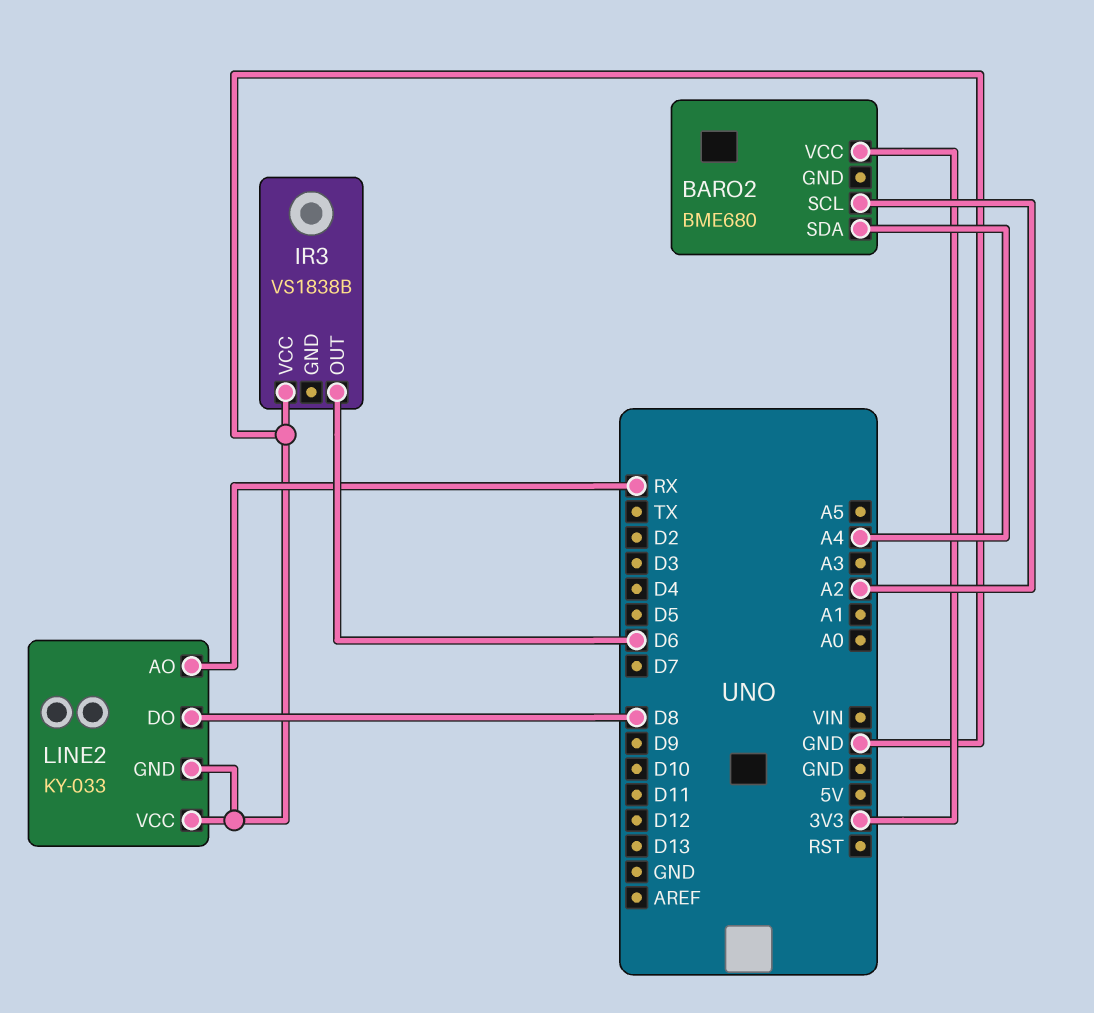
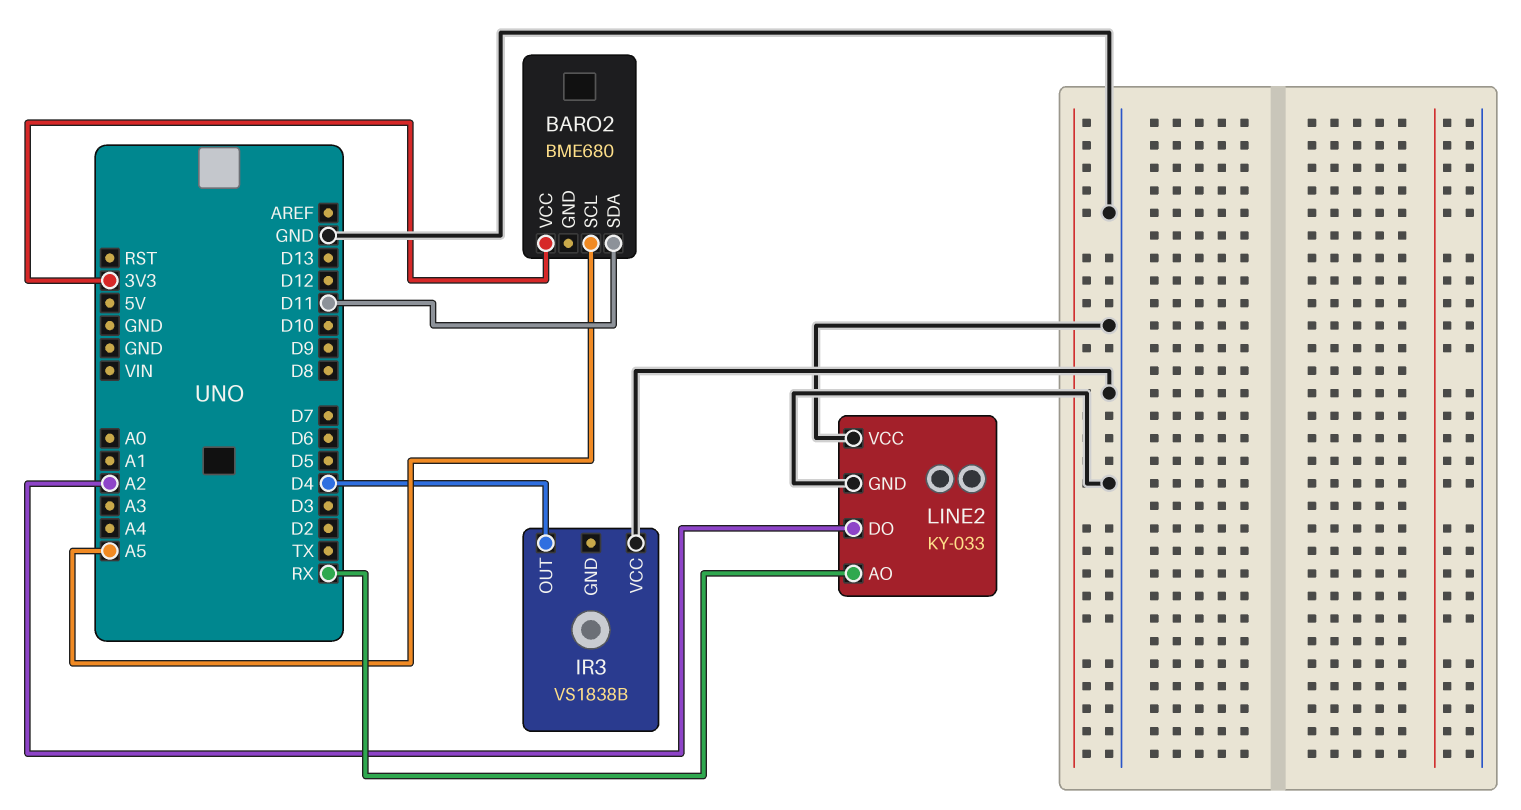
BARO2 pin SCL: A2 -> A5
BARO2 pin SDA: A4 -> D11
IR3 pin OUT: D6 -> D4
LINE2 pin DO: D8 -> A2

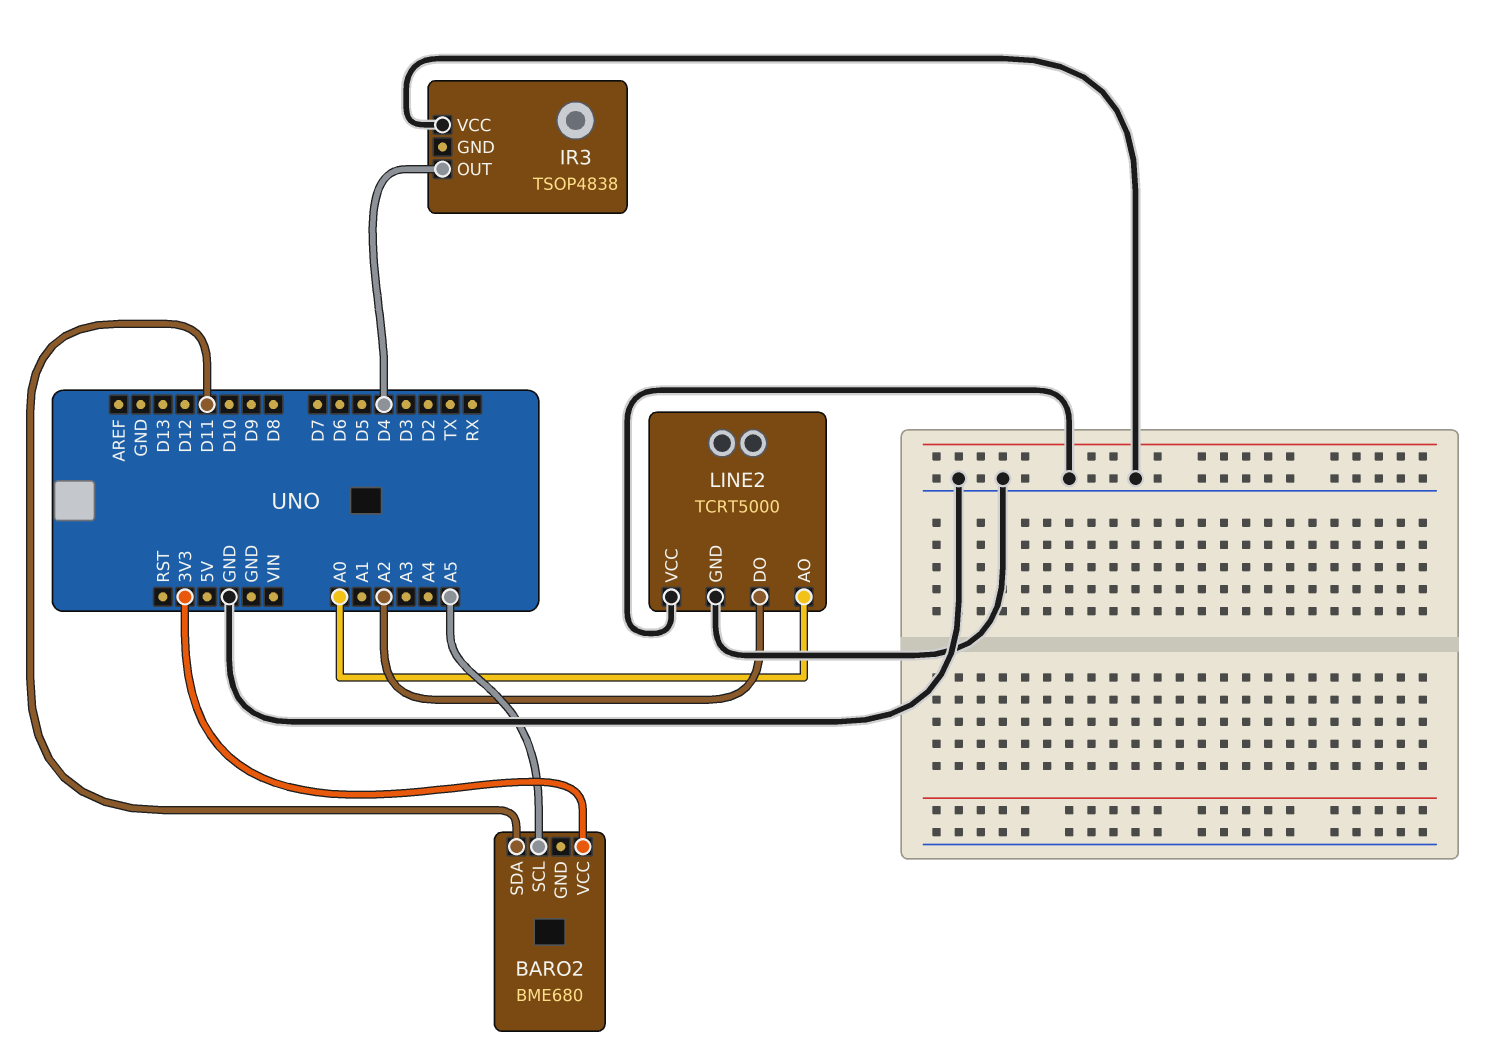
IR3: VS1838B -> TSOP4838
LINE2: KY-033 -> TCRT5000
LINE2 pin AO: RX -> A0

